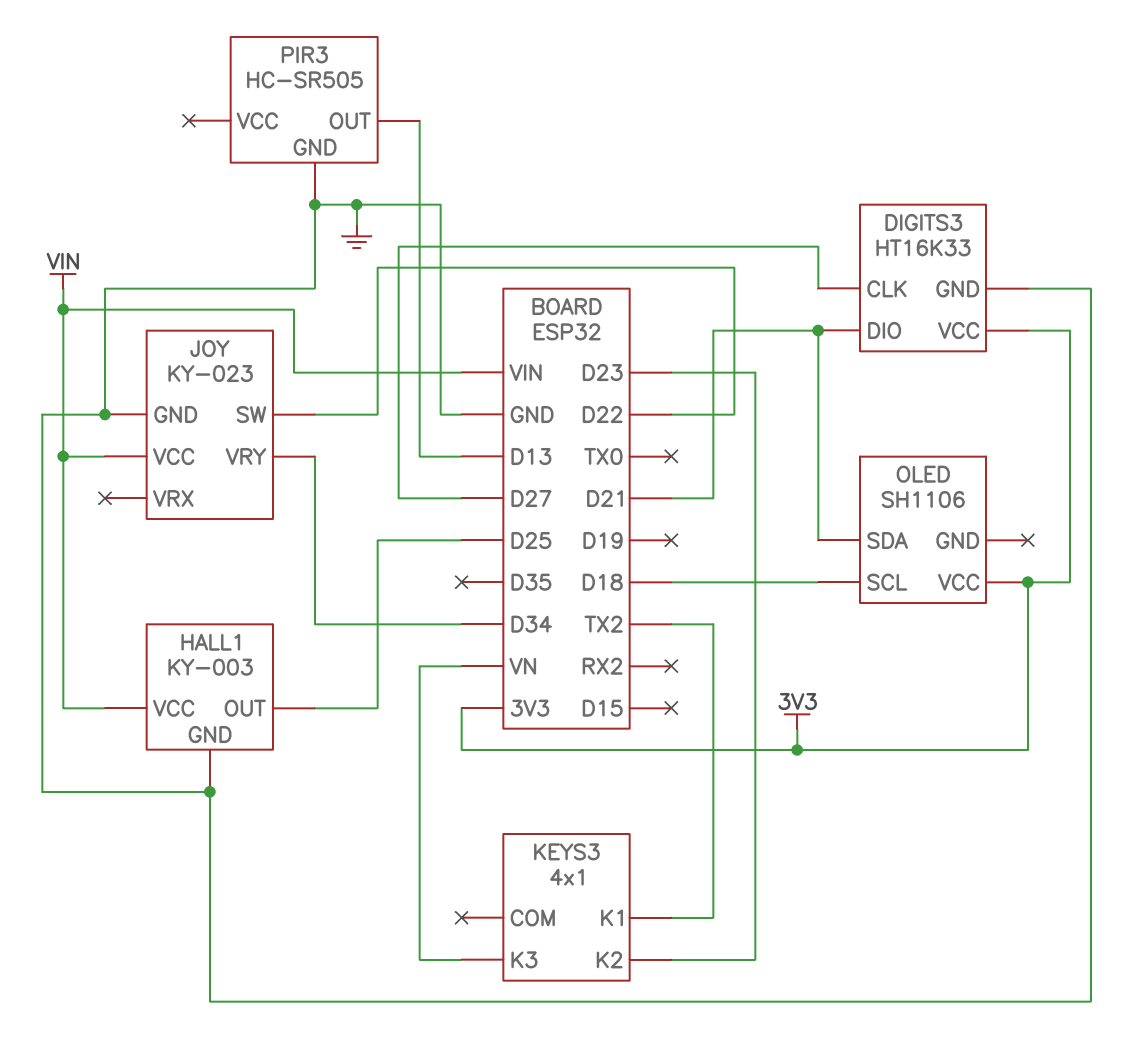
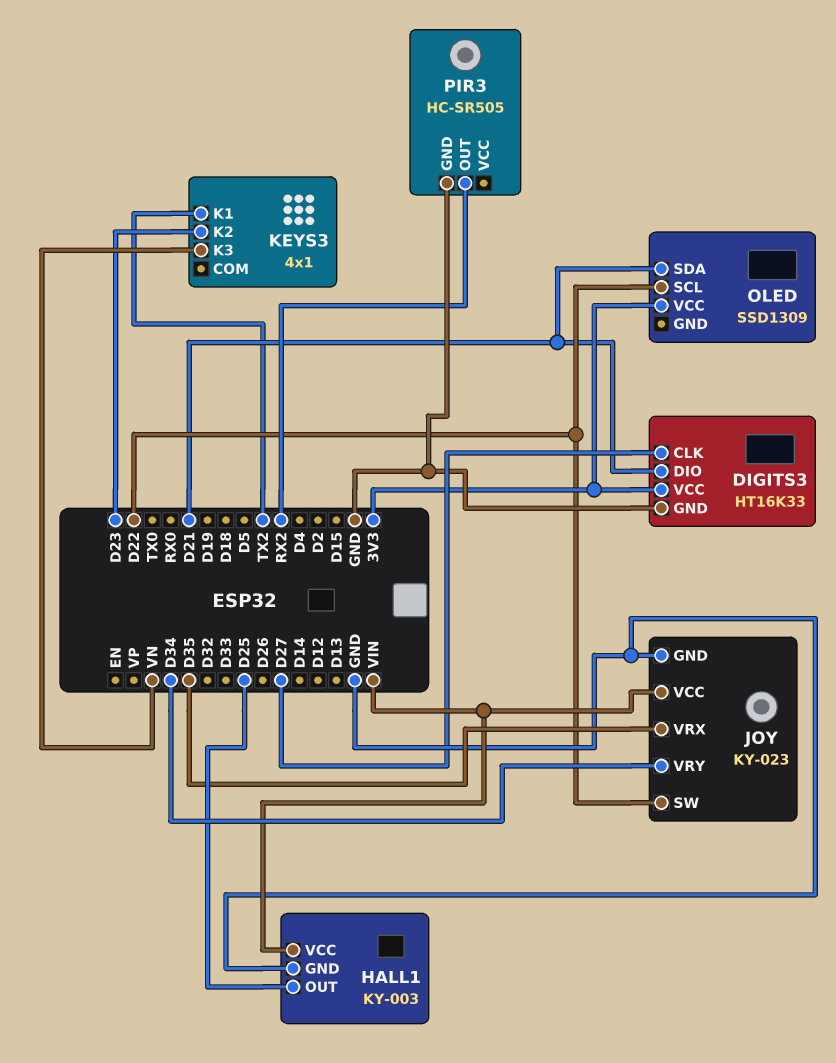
JOY pin VRX: none -> D35
OLED: SH1106 -> SSD1309
OLED pin SCL: D18 -> D22
PIR3 pin OUT: D13 -> RX2

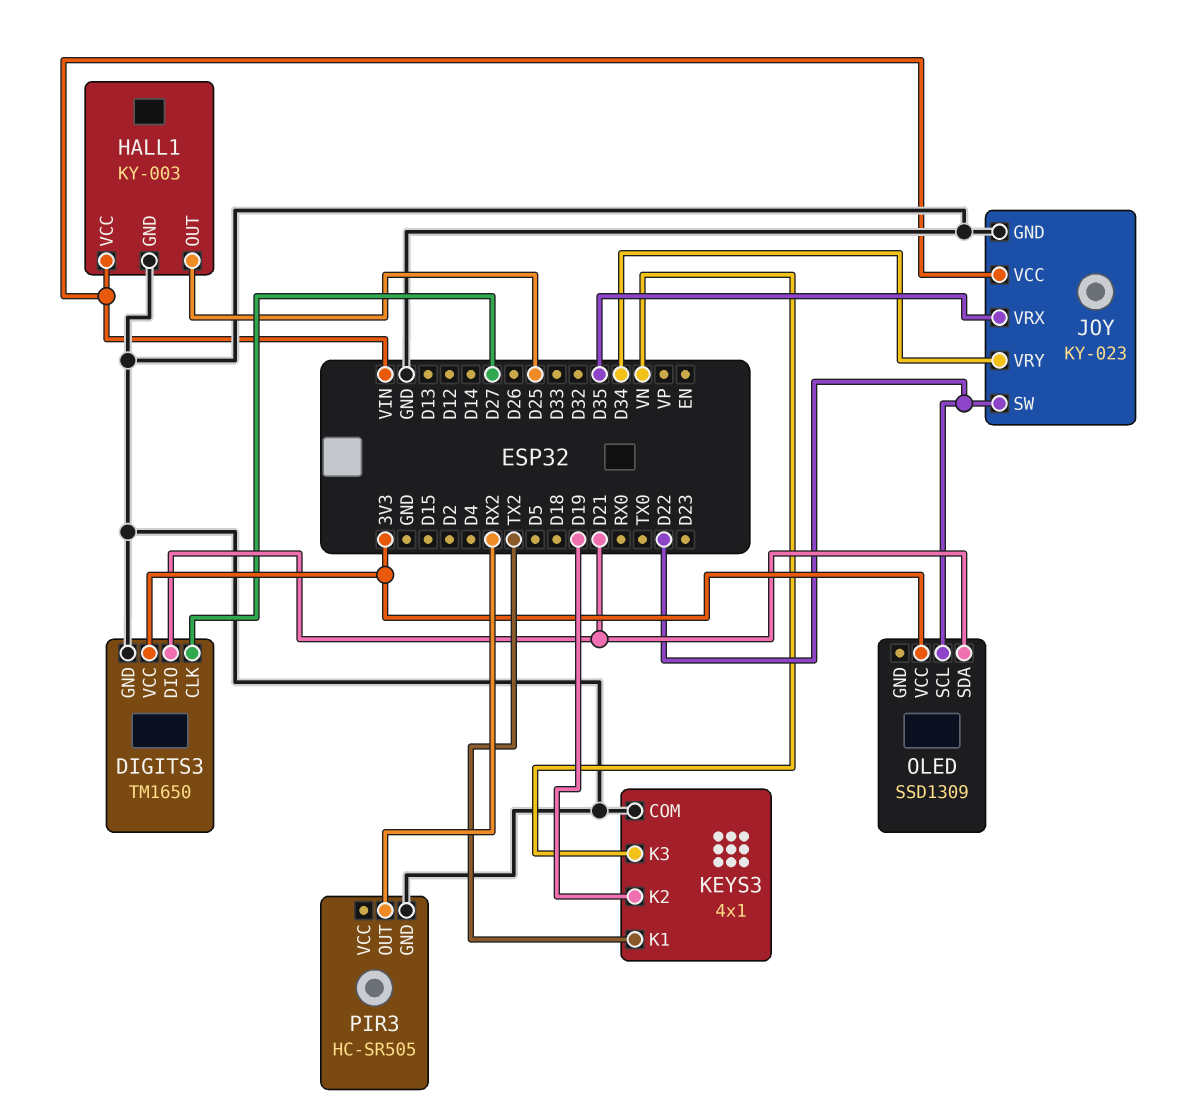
DIGITS3: HT16K33 -> TM1650
KEYS3 pin COM: none -> GND
KEYS3 pin K2: D23 -> D19

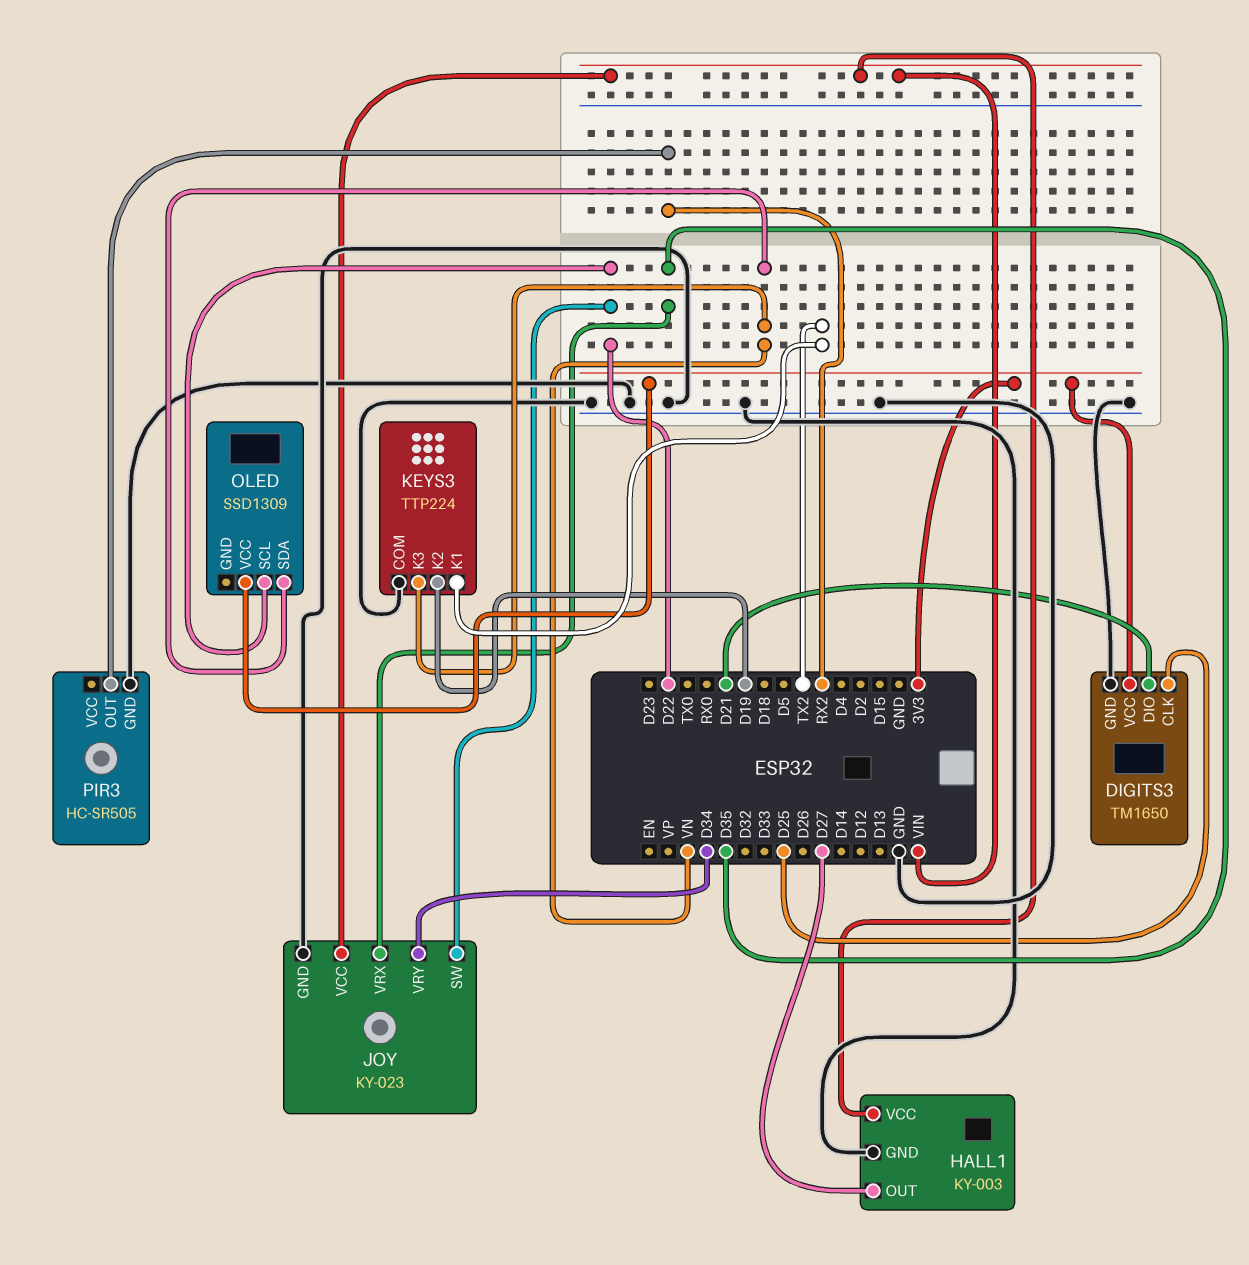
DIGITS3 pin CLK: D27 -> D25
HALL1 pin OUT: D25 -> D27
KEYS3: 4x1 -> TTP224
OLED pin SDA: D21 -> VN

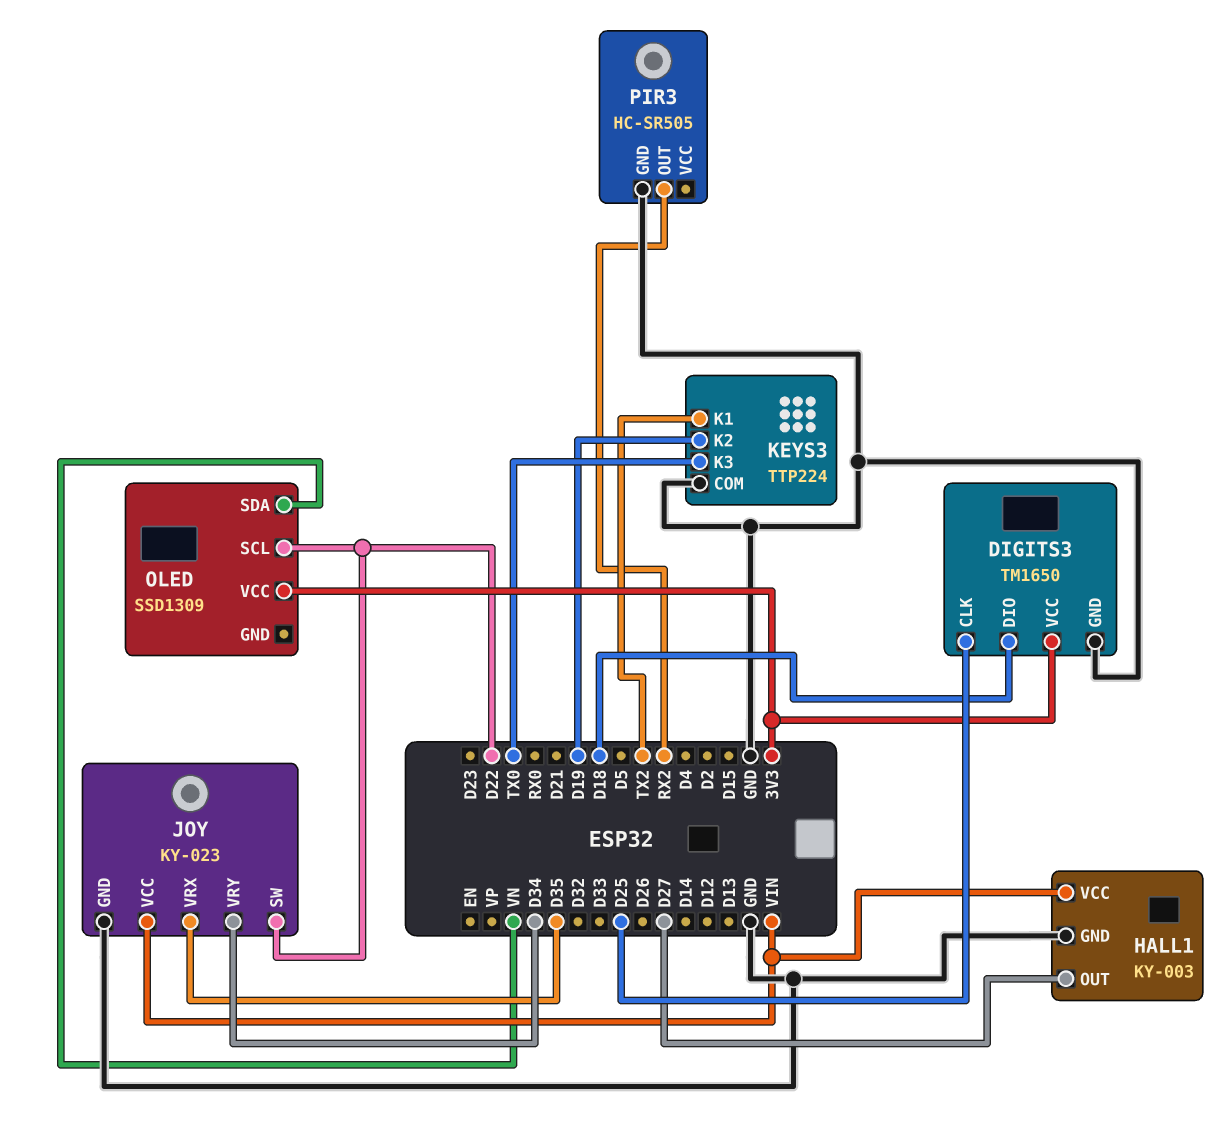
DIGITS3 pin DIO: D21 -> D18
KEYS3 pin K3: VN -> TX0

